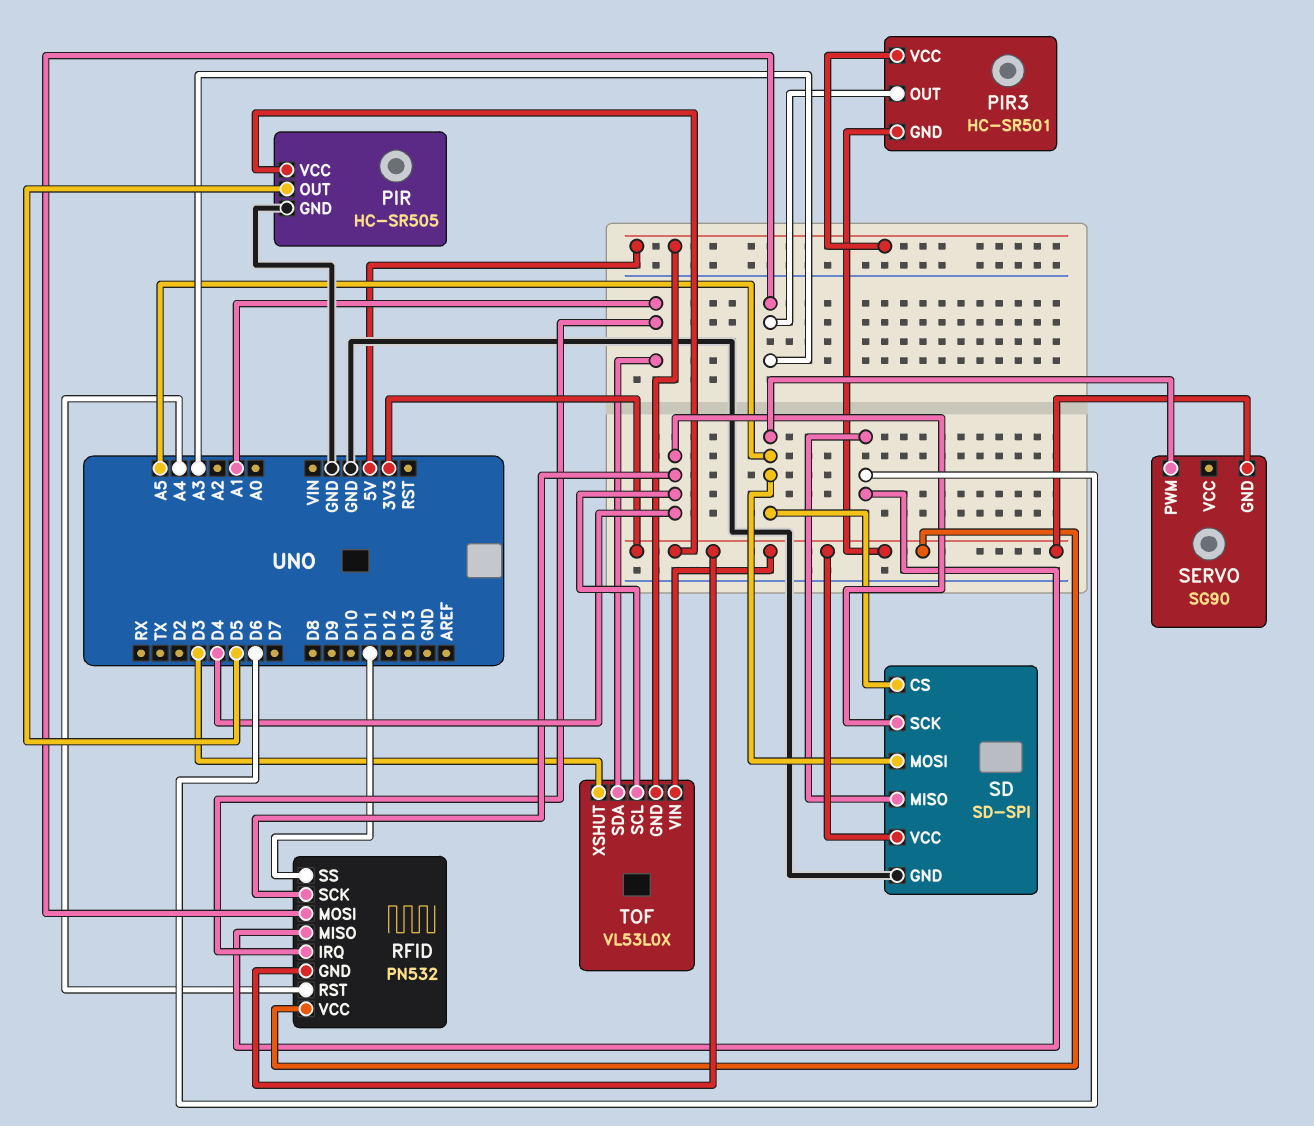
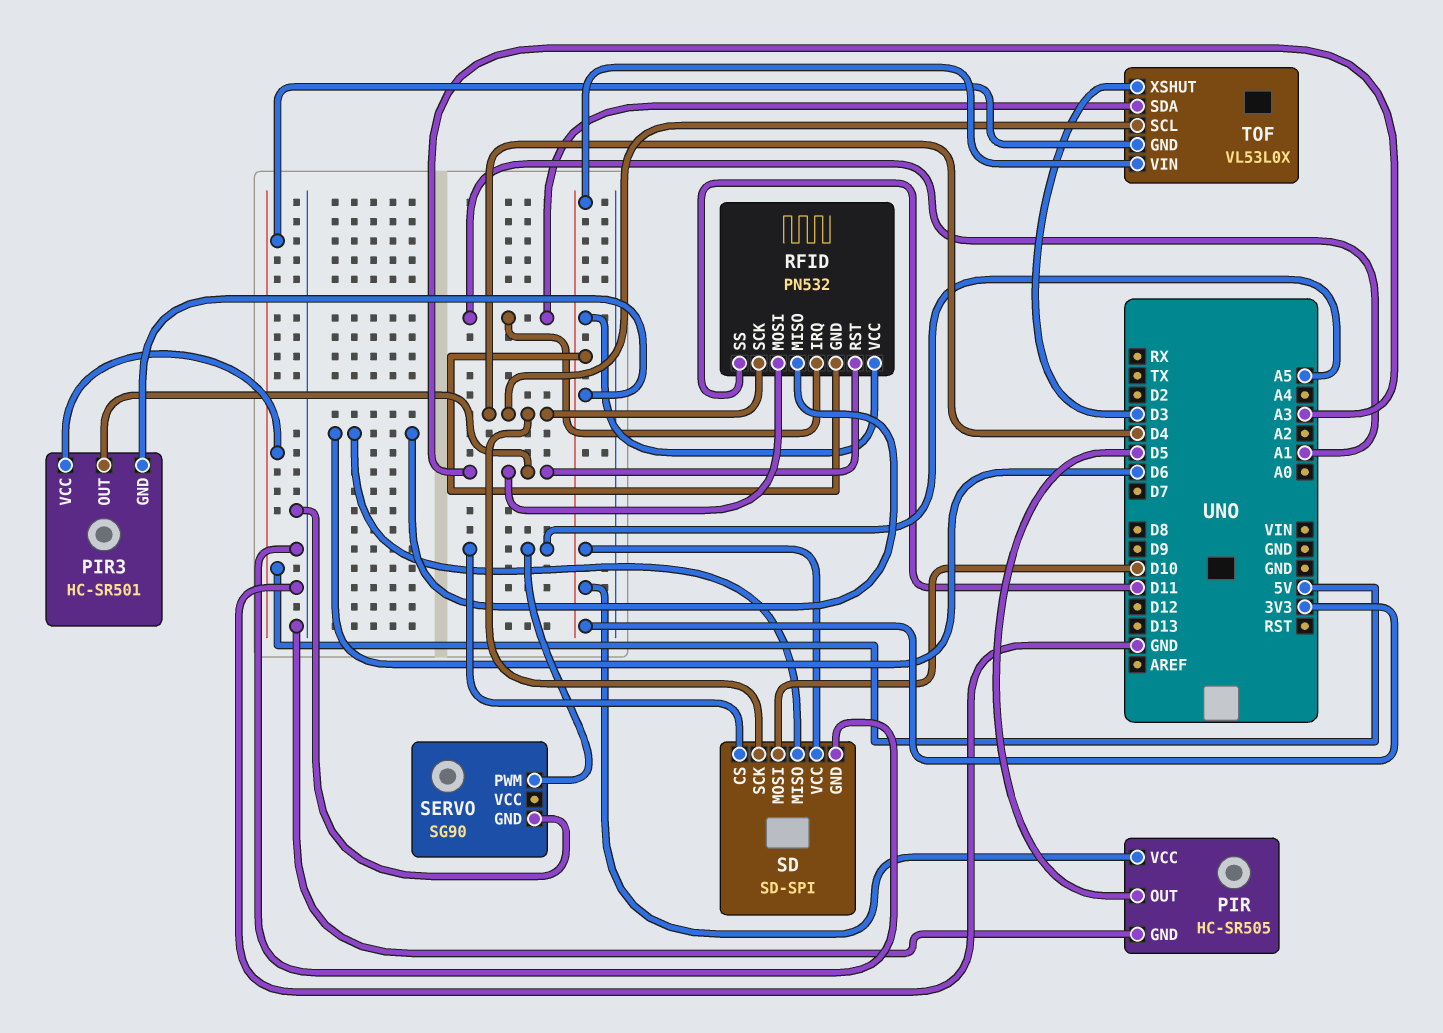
RFID pin RST: A4 -> A3
SD pin MOSI: A5 -> D10
SERVO pin GND: 3V3 -> GND

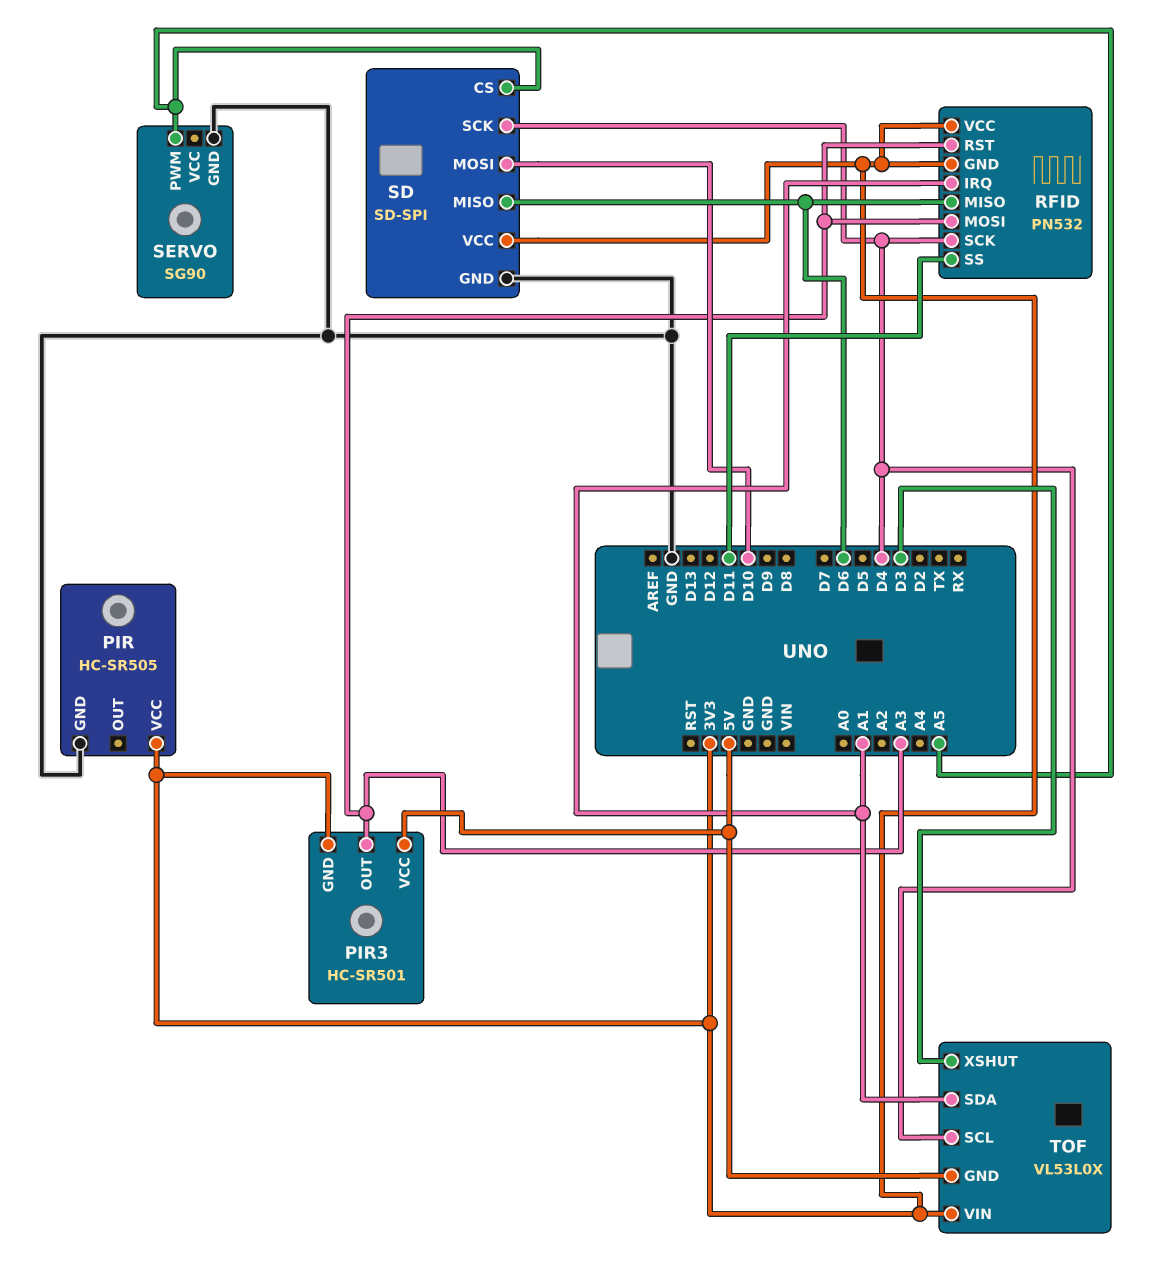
PIR pin OUT: D5 -> none

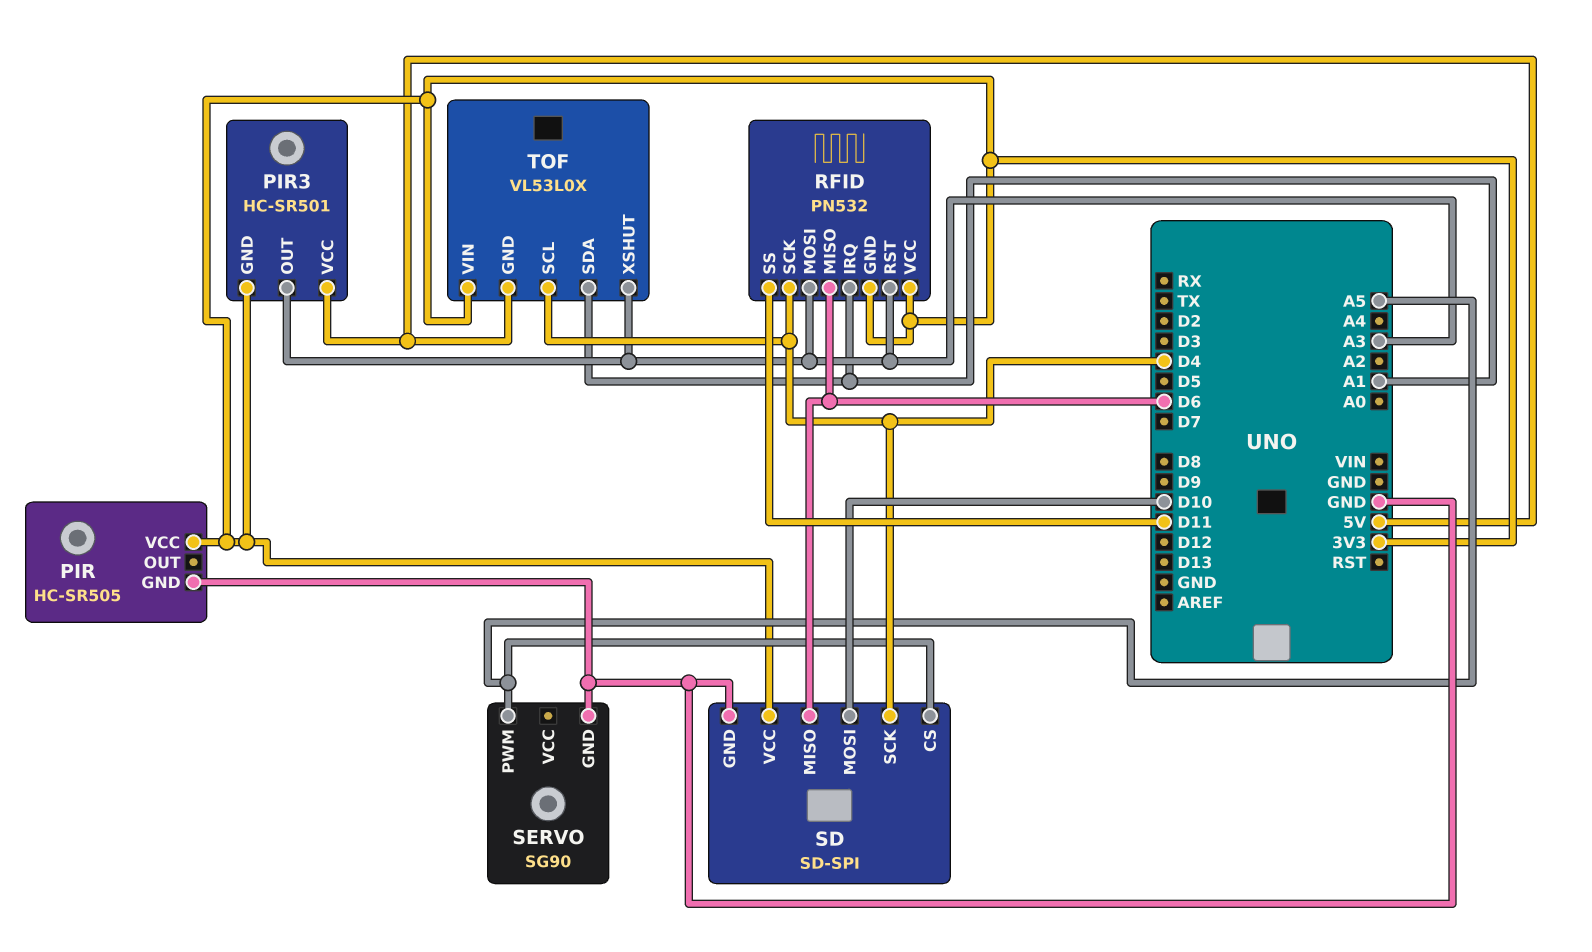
TOF pin XSHUT: D3 -> A3

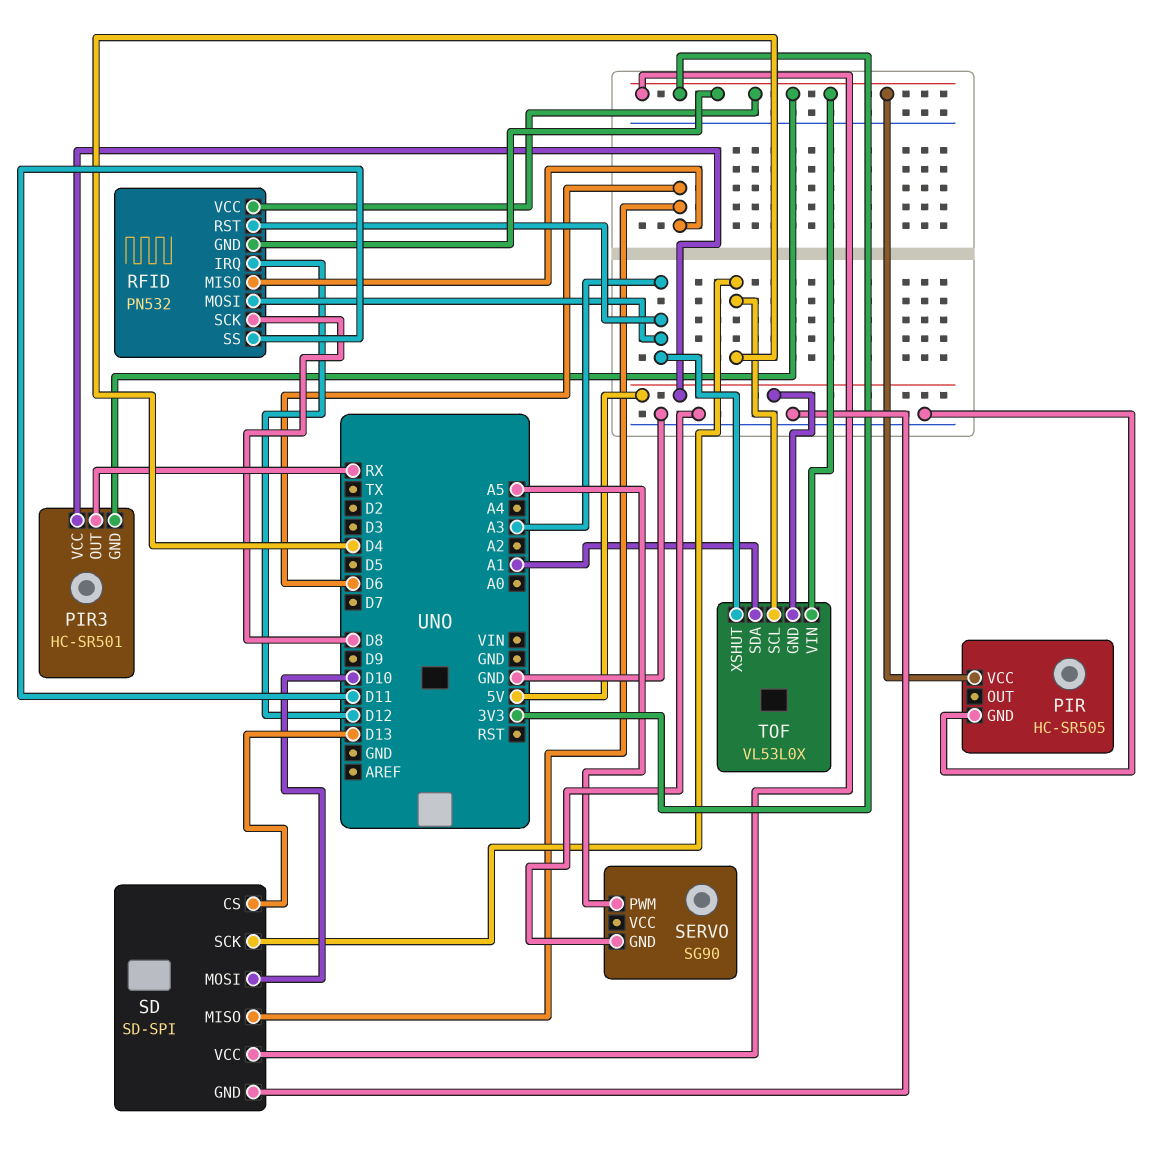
PIR3 pin OUT: A3 -> RX
RFID pin IRQ: A1 -> D12
RFID pin SCK: D4 -> D8
SD pin CS: A5 -> D13

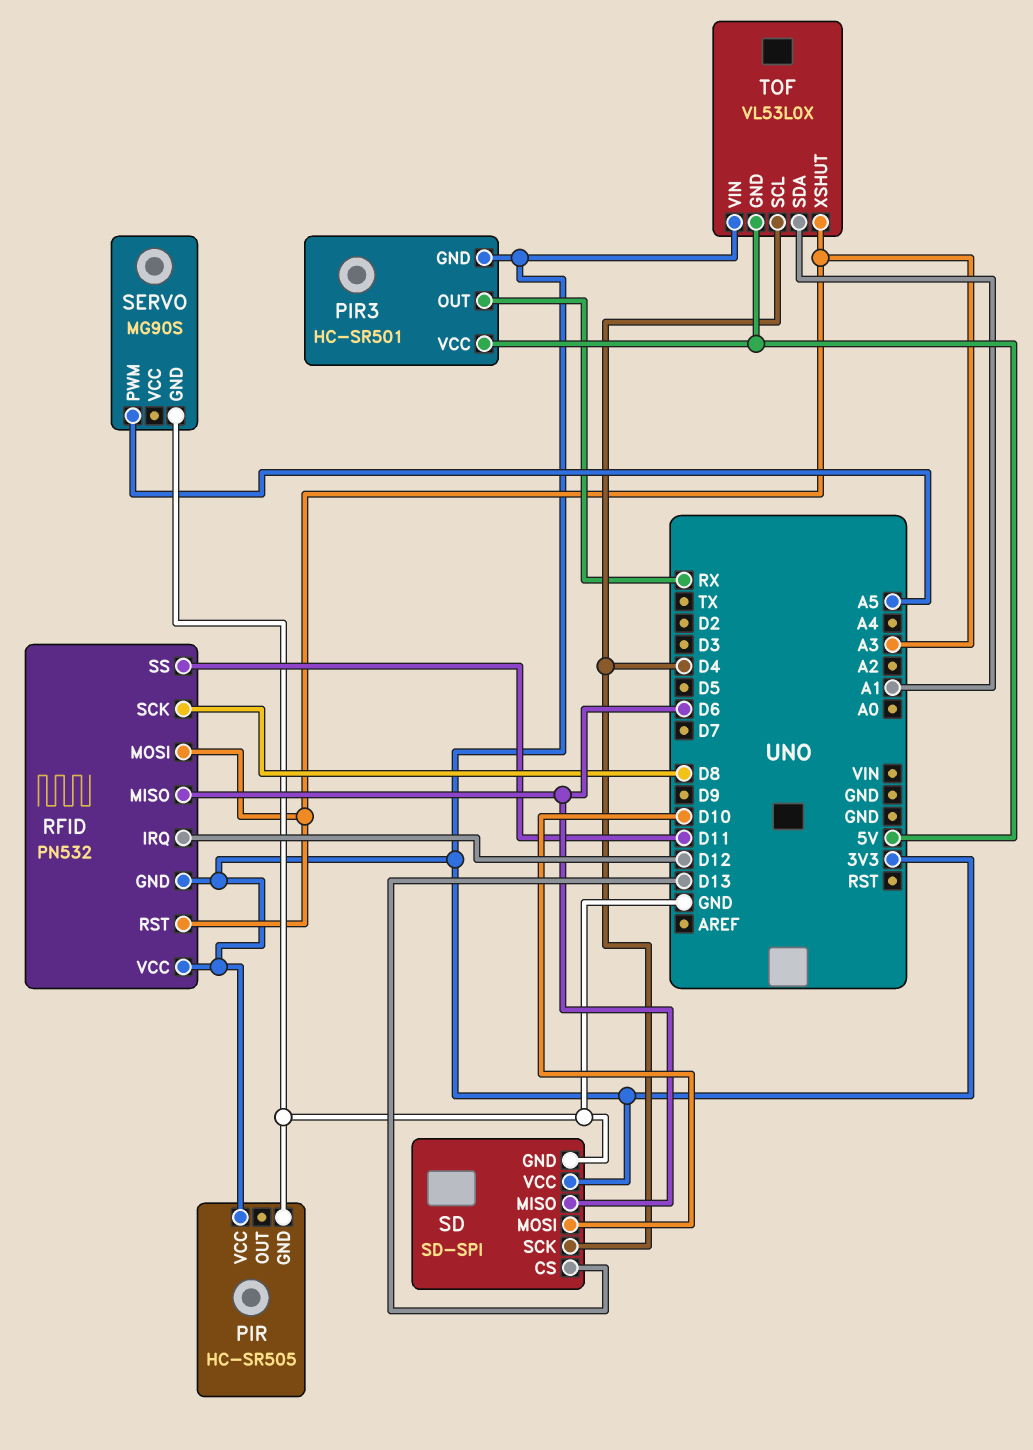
SERVO: SG90 -> MG90S

